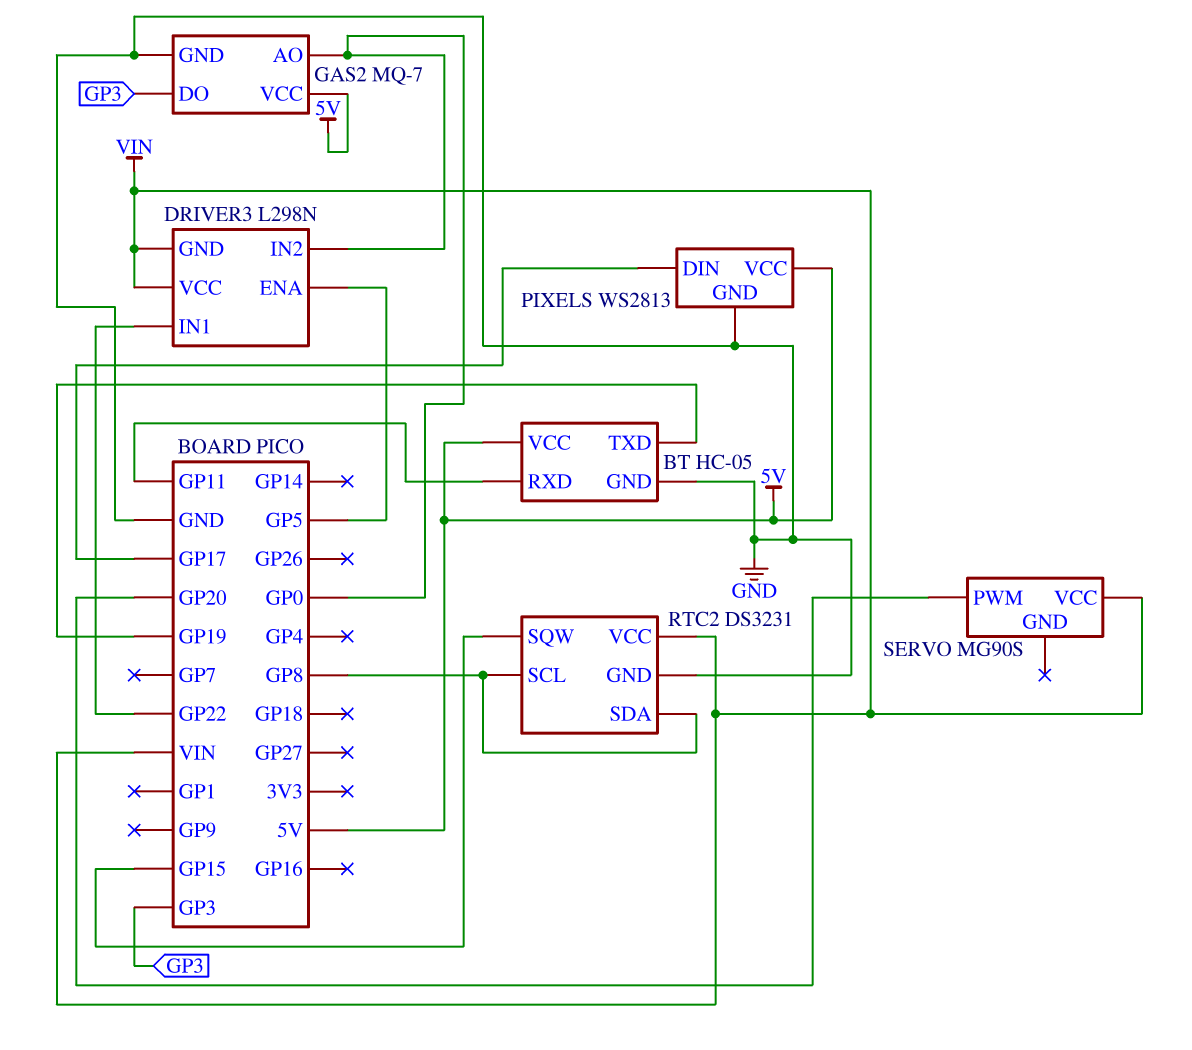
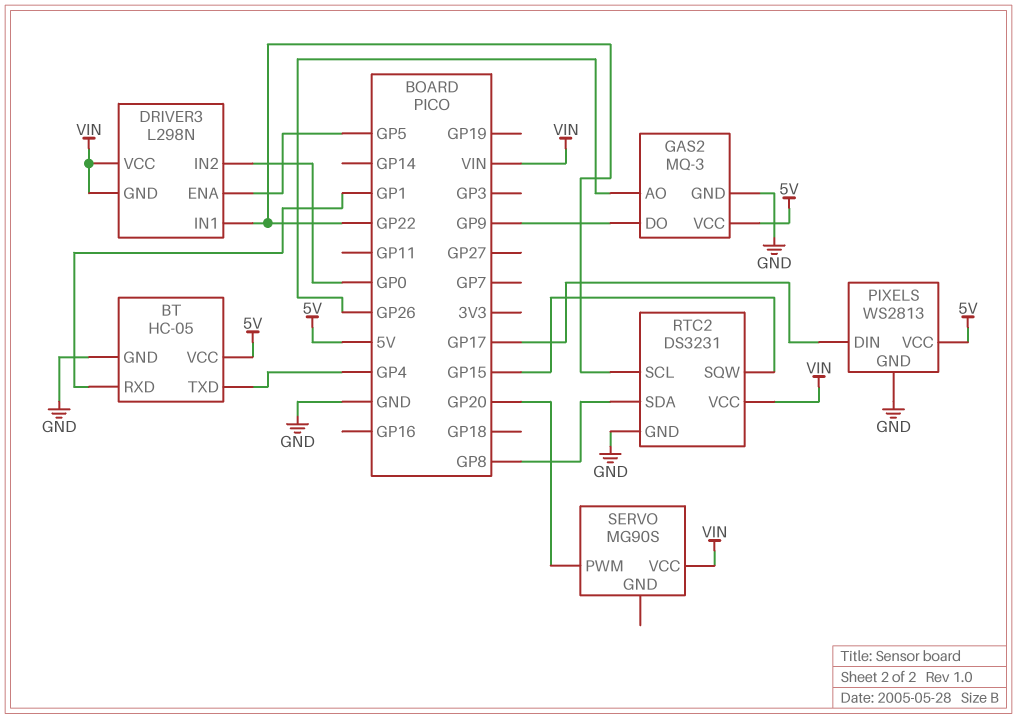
BT pin RXD: GP11 -> GP1
BT pin TXD: GP19 -> GP4
GAS2: MQ-7 -> MQ-3
GAS2 pin AO: GP0 -> GP26
GAS2 pin DO: GP3 -> GP9
RTC2 pin SCL: GP8 -> GP22

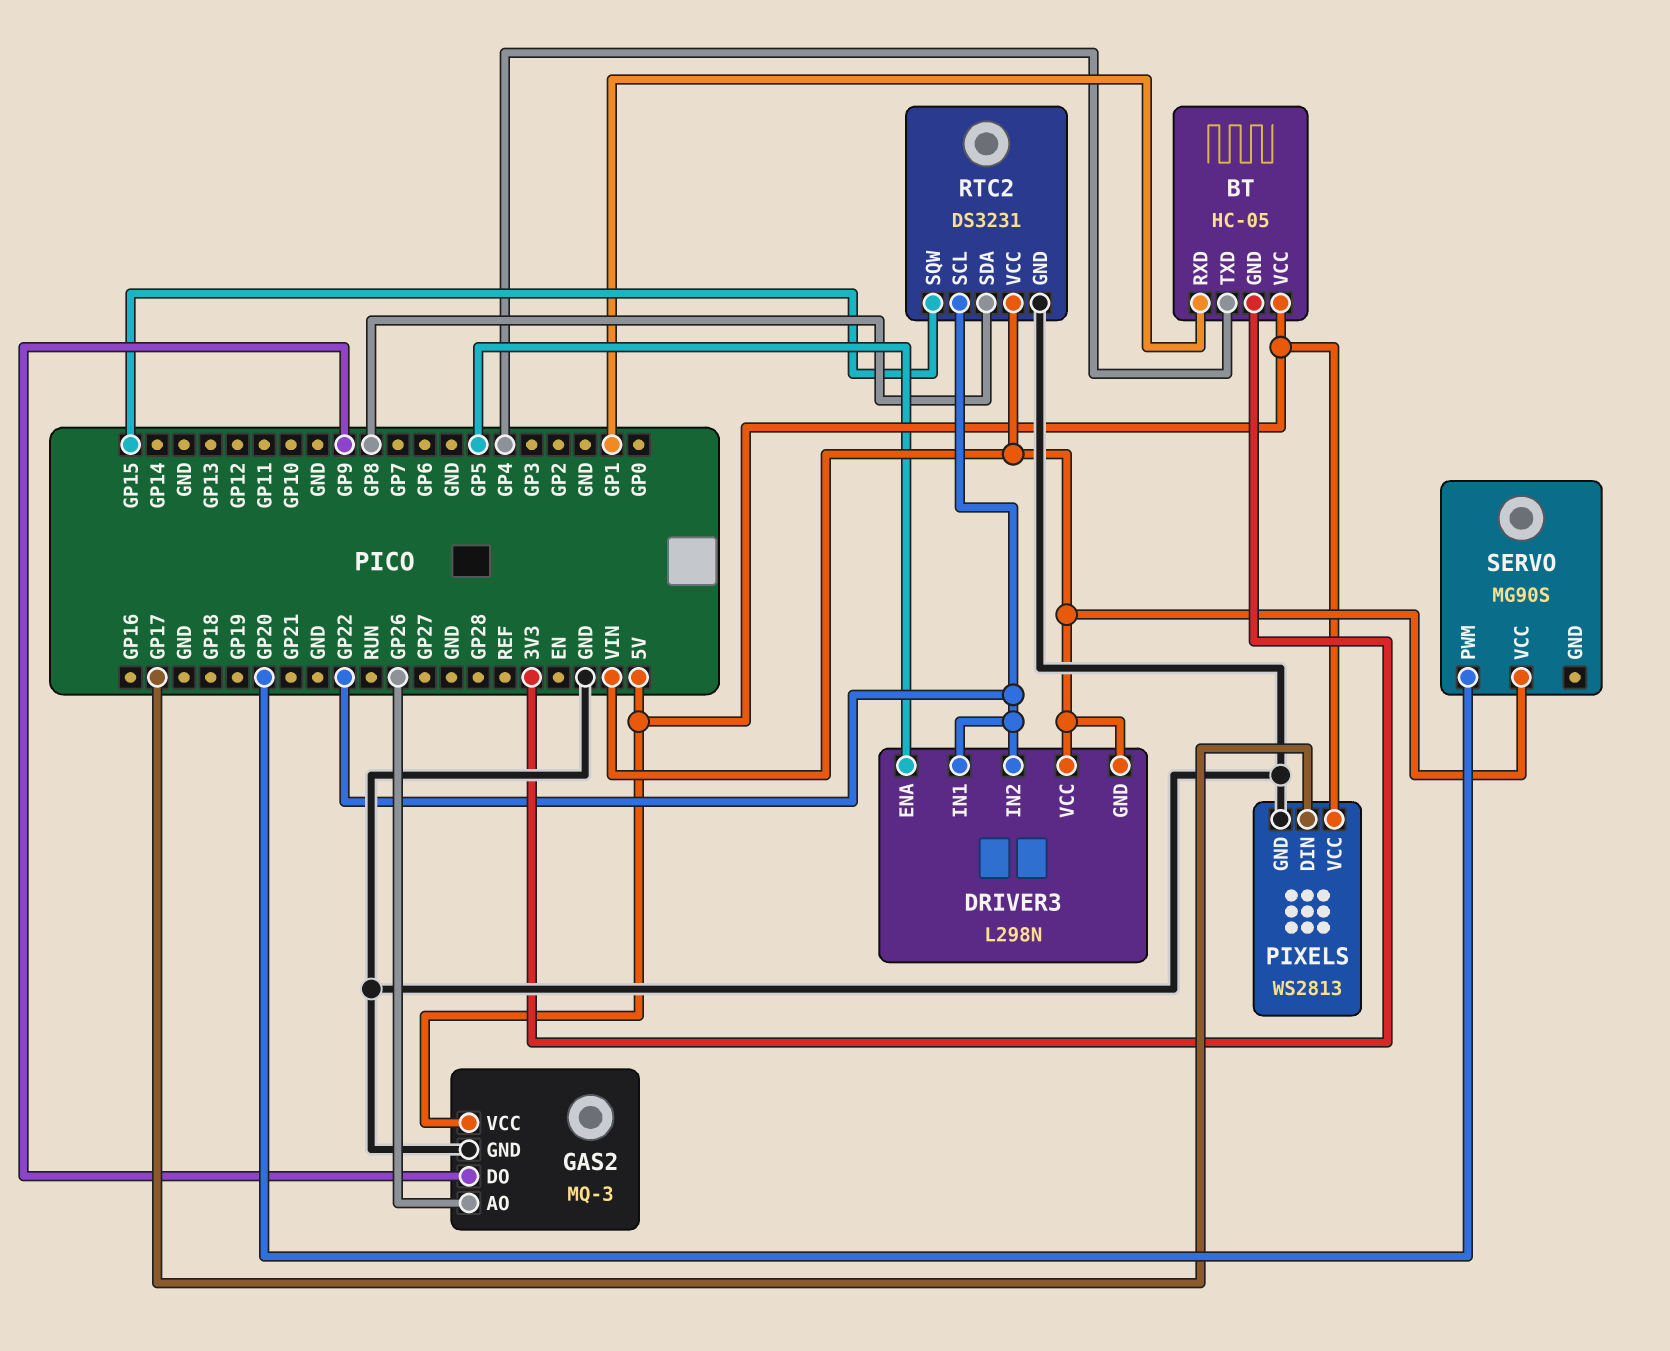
BT pin GND: GND -> 3V3
DRIVER3 pin IN2: GP0 -> GP22

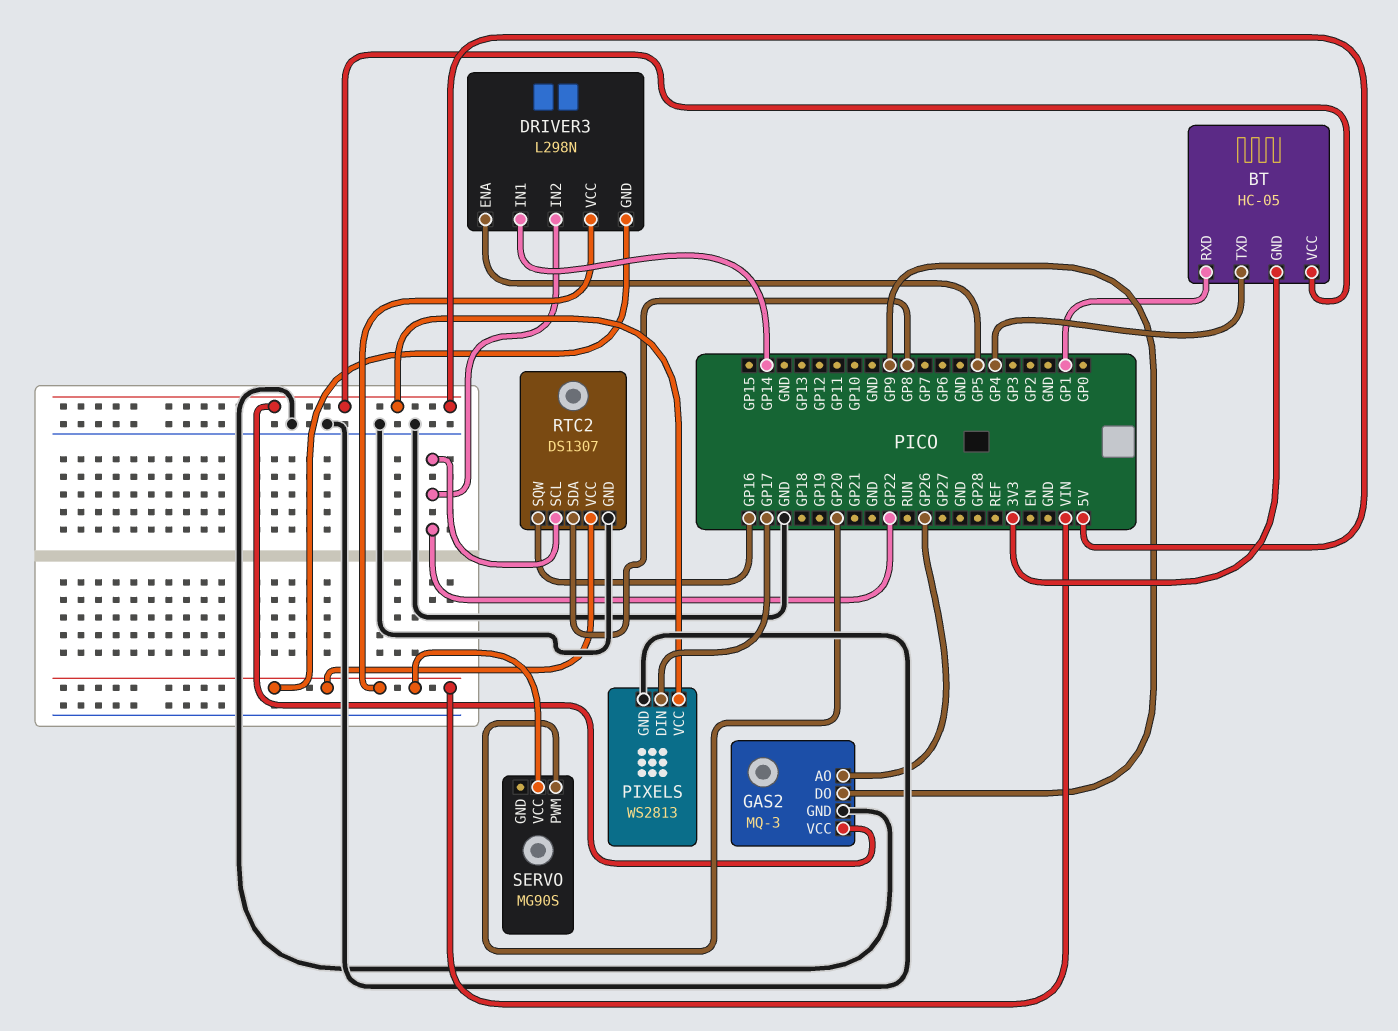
DRIVER3 pin IN1: GP22 -> GP14
RTC2: DS3231 -> DS1307
RTC2 pin SQW: GP15 -> GP16

